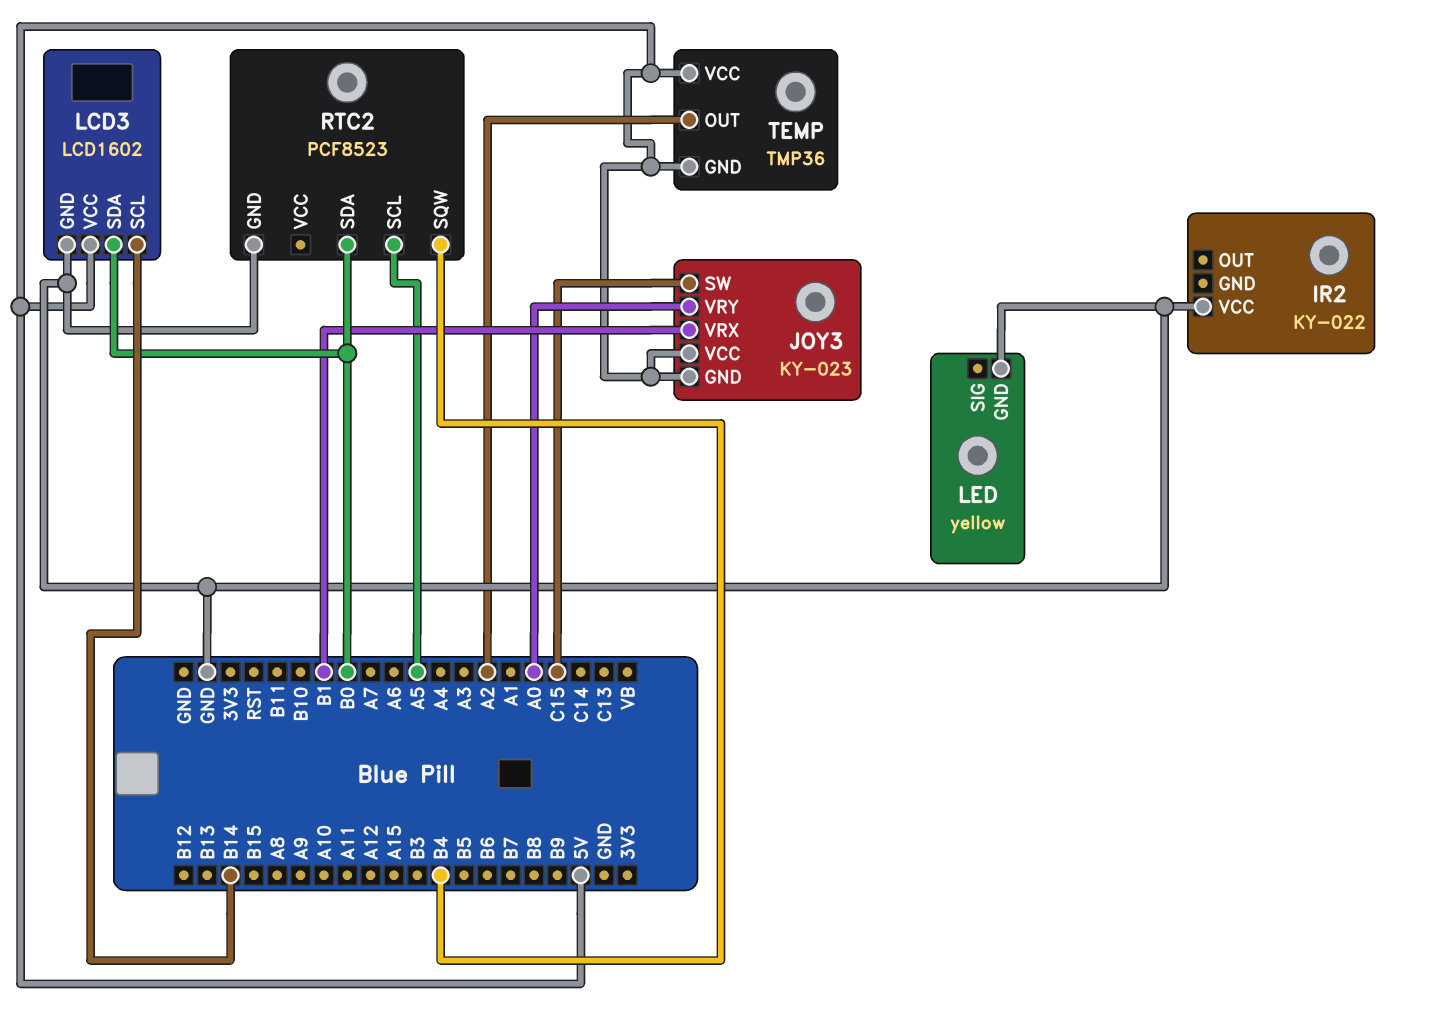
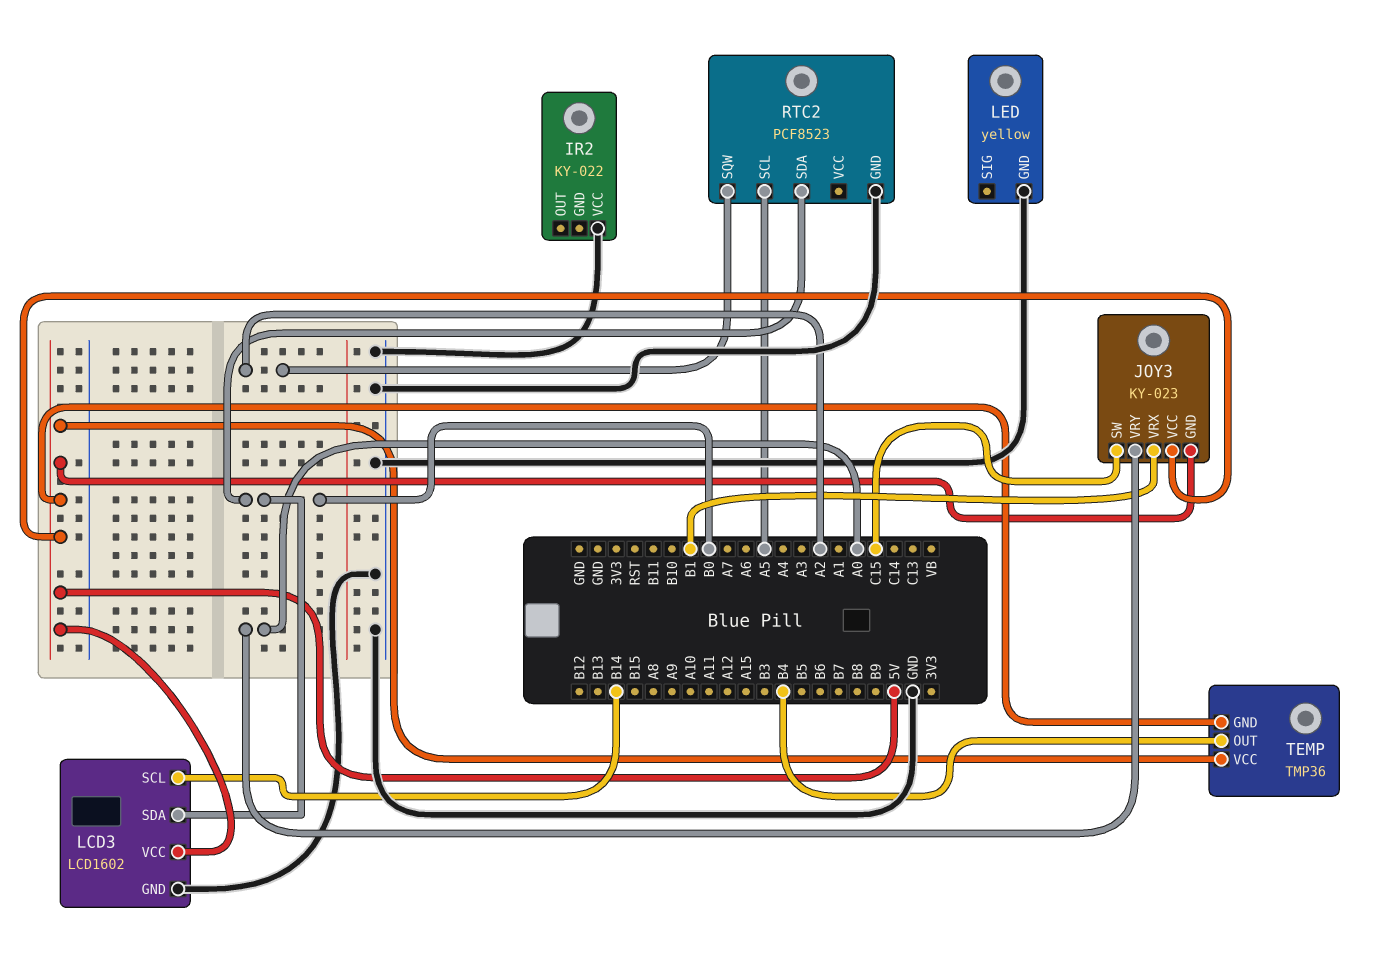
RTC2 pin SQW: B4 -> A2
TEMP pin OUT: A2 -> B4

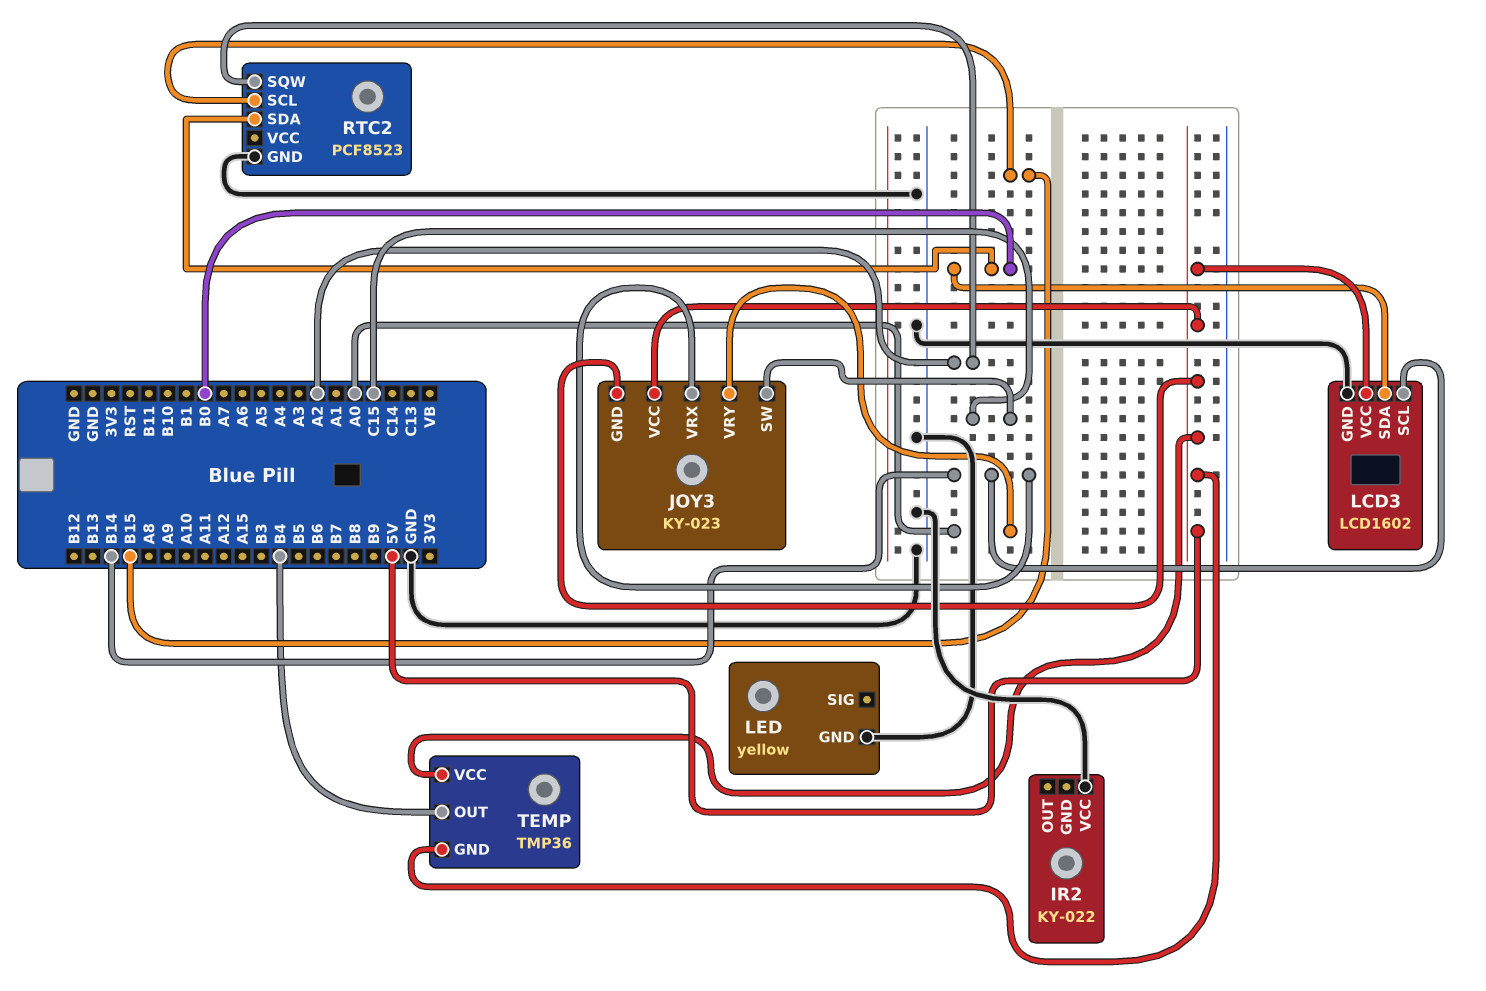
JOY3 pin VRX: B1 -> B14
RTC2 pin SCL: A5 -> B15

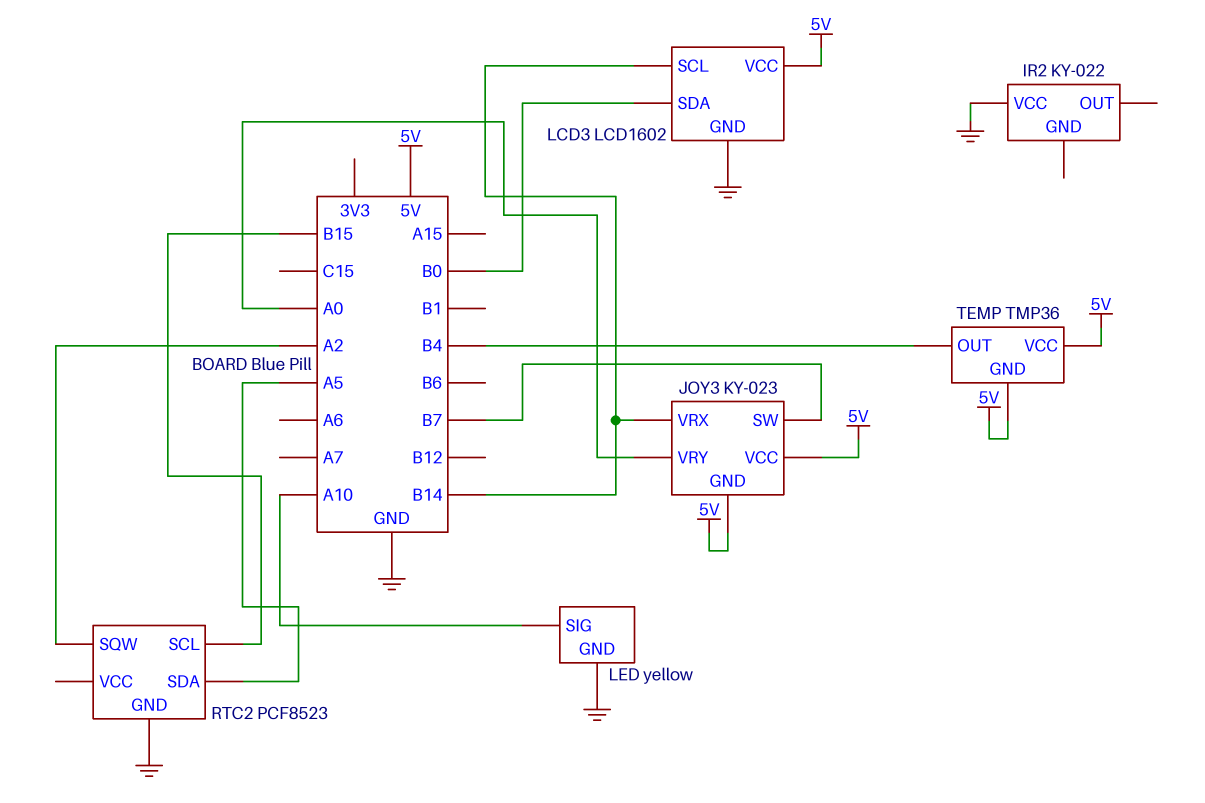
JOY3 pin SW: C15 -> B7
LED pin SIG: none -> A10
RTC2 pin SDA: B0 -> A5

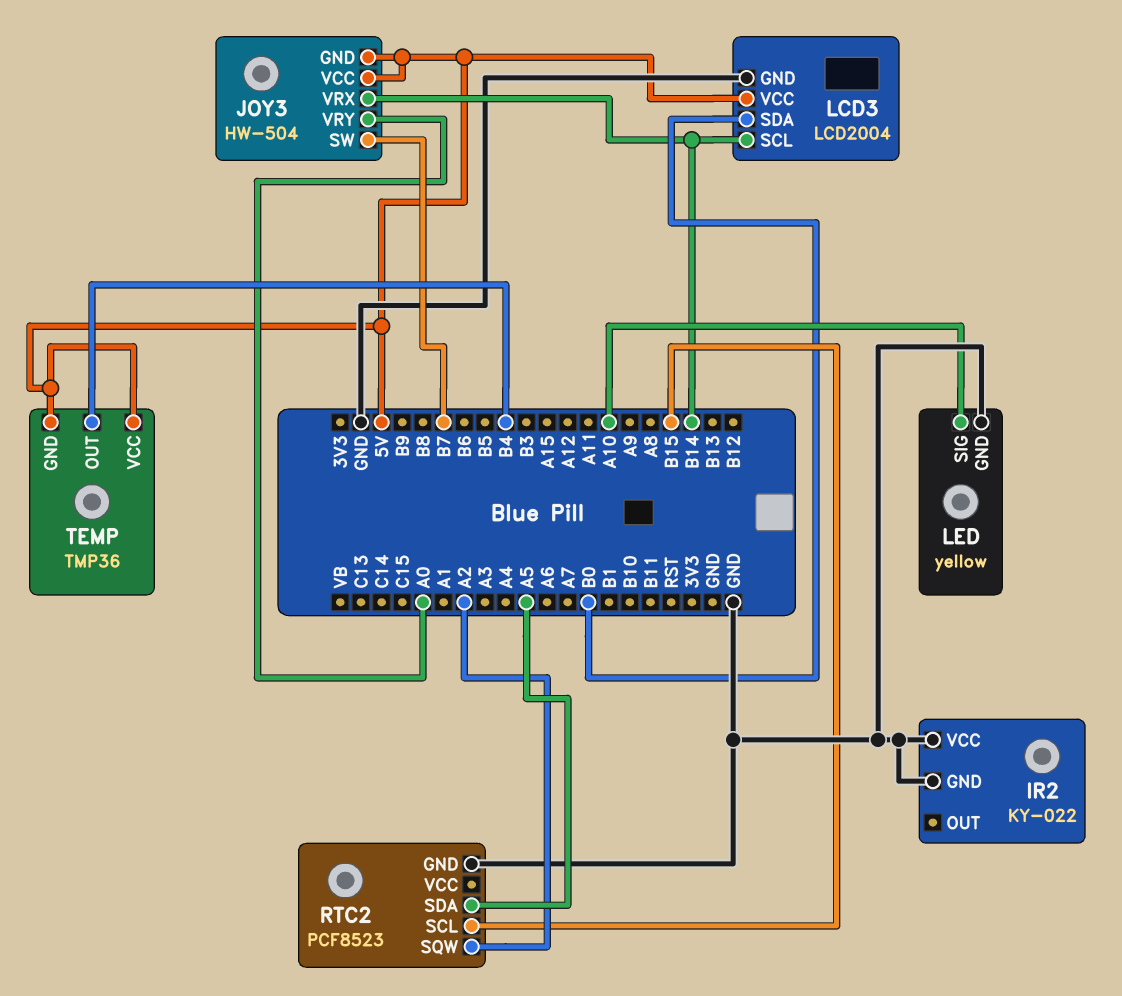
IR2 pin GND: none -> GND
JOY3: KY-023 -> HW-504
LCD3: LCD1602 -> LCD2004

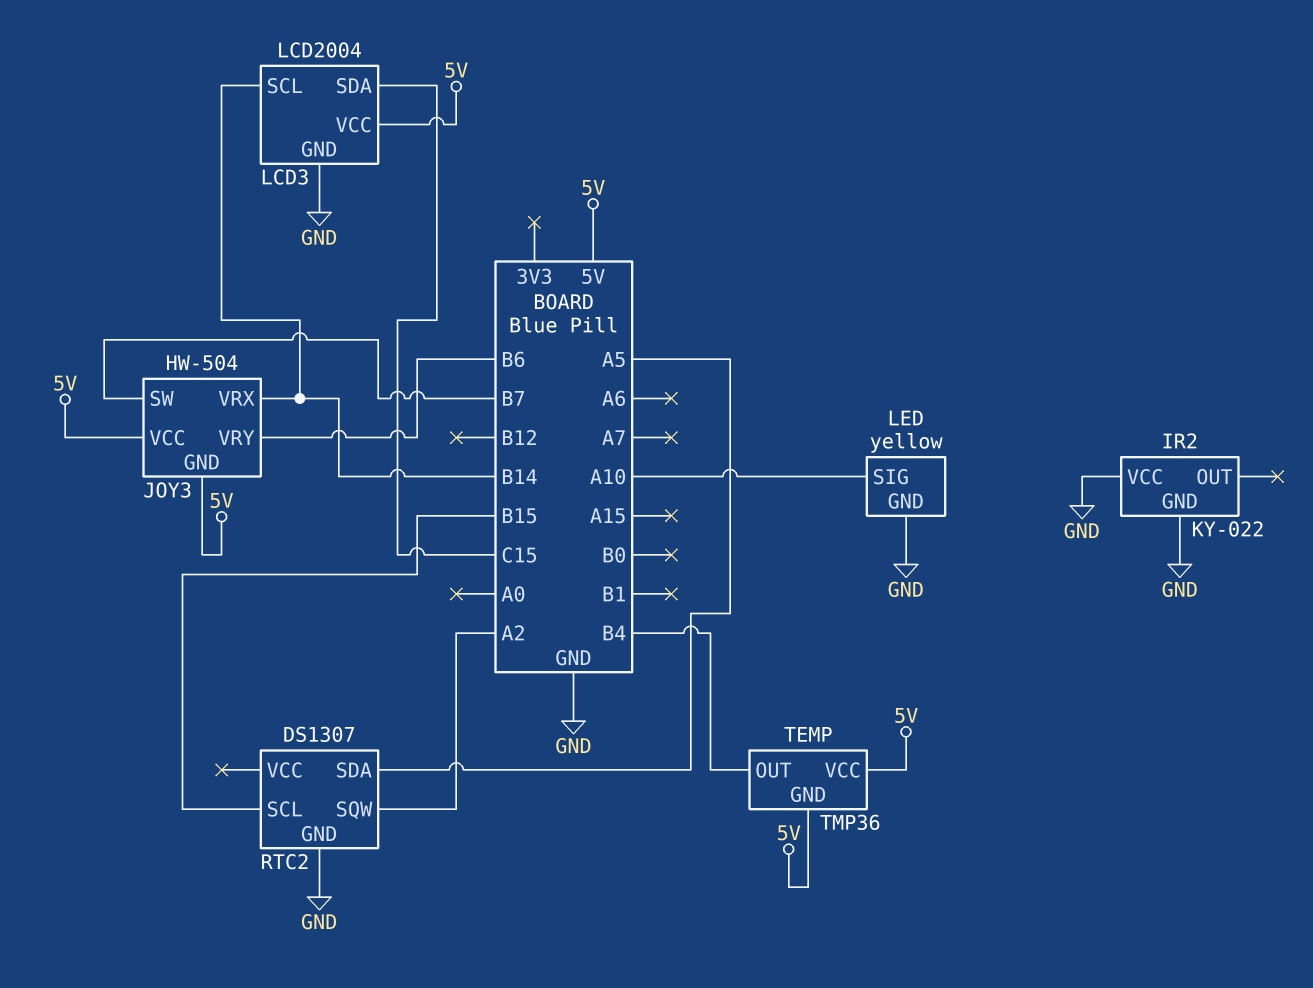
JOY3 pin VRY: A0 -> B6
LCD3 pin SDA: B0 -> C15
RTC2: PCF8523 -> DS1307

